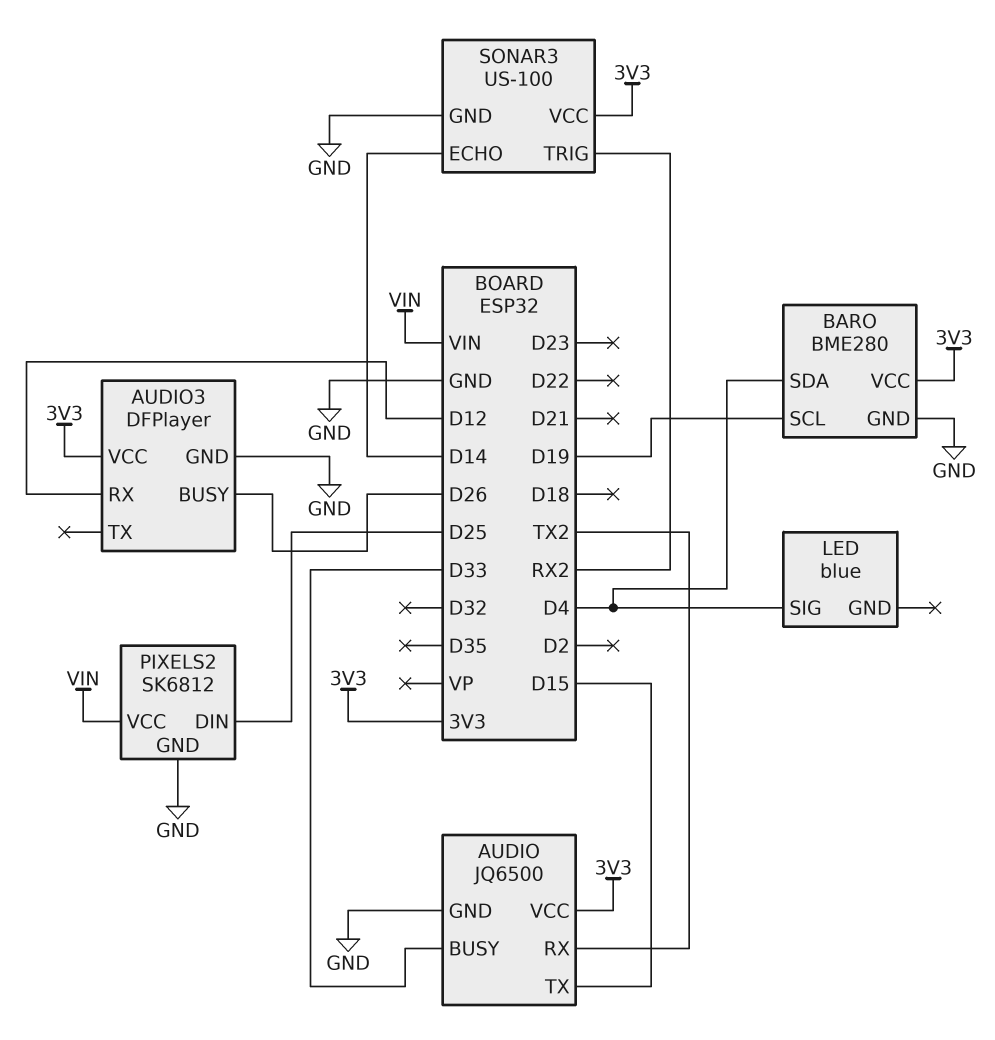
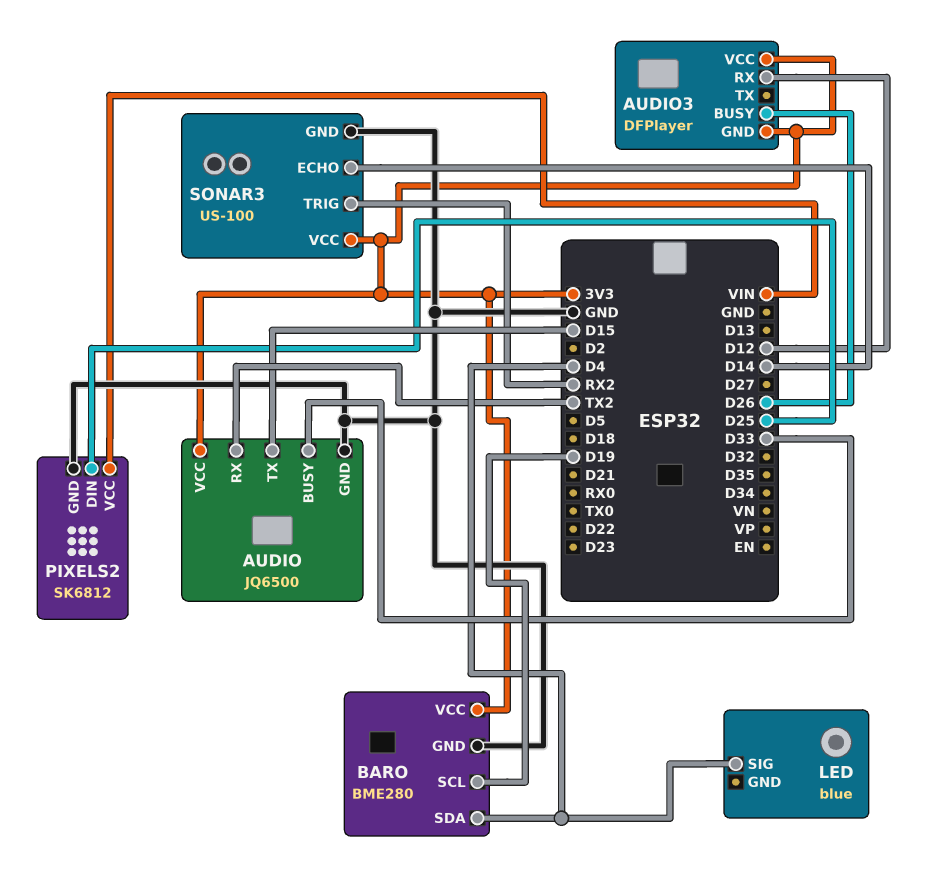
AUDIO3 pin GND: GND -> 3V3

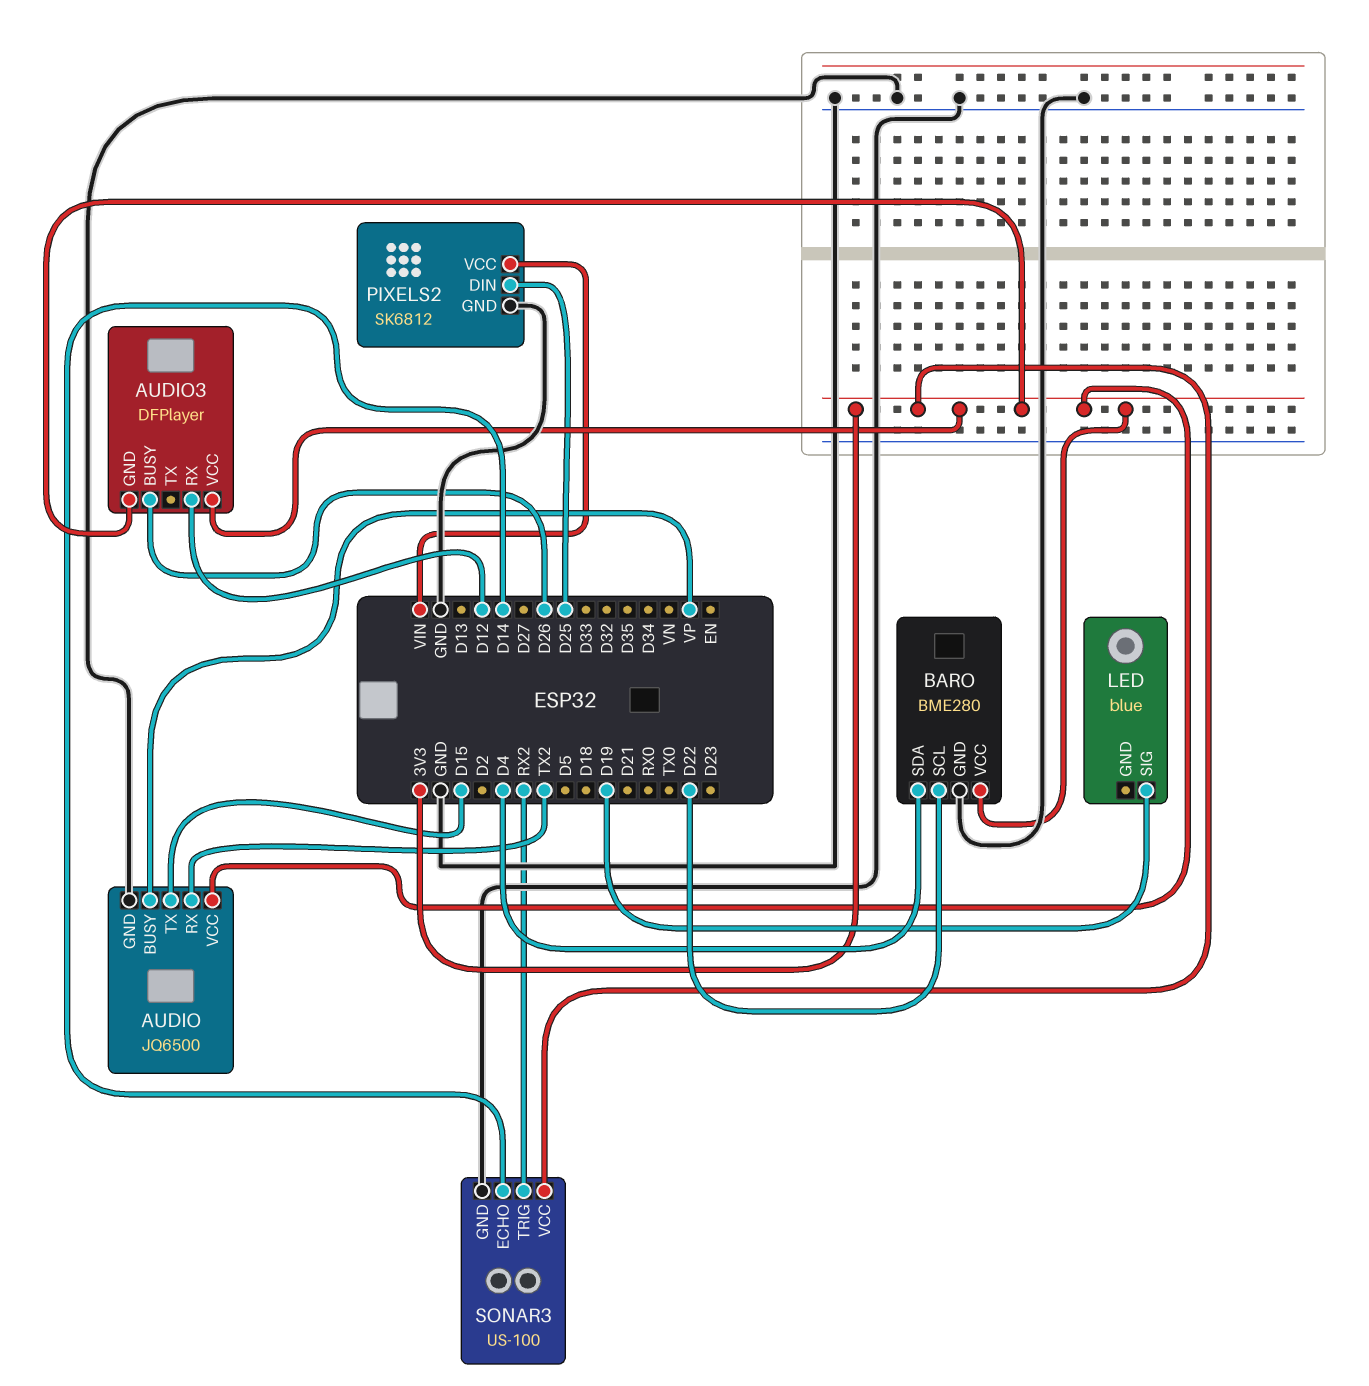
AUDIO pin BUSY: D33 -> VP
BARO pin SCL: D19 -> D22
LED pin SIG: D4 -> D19

